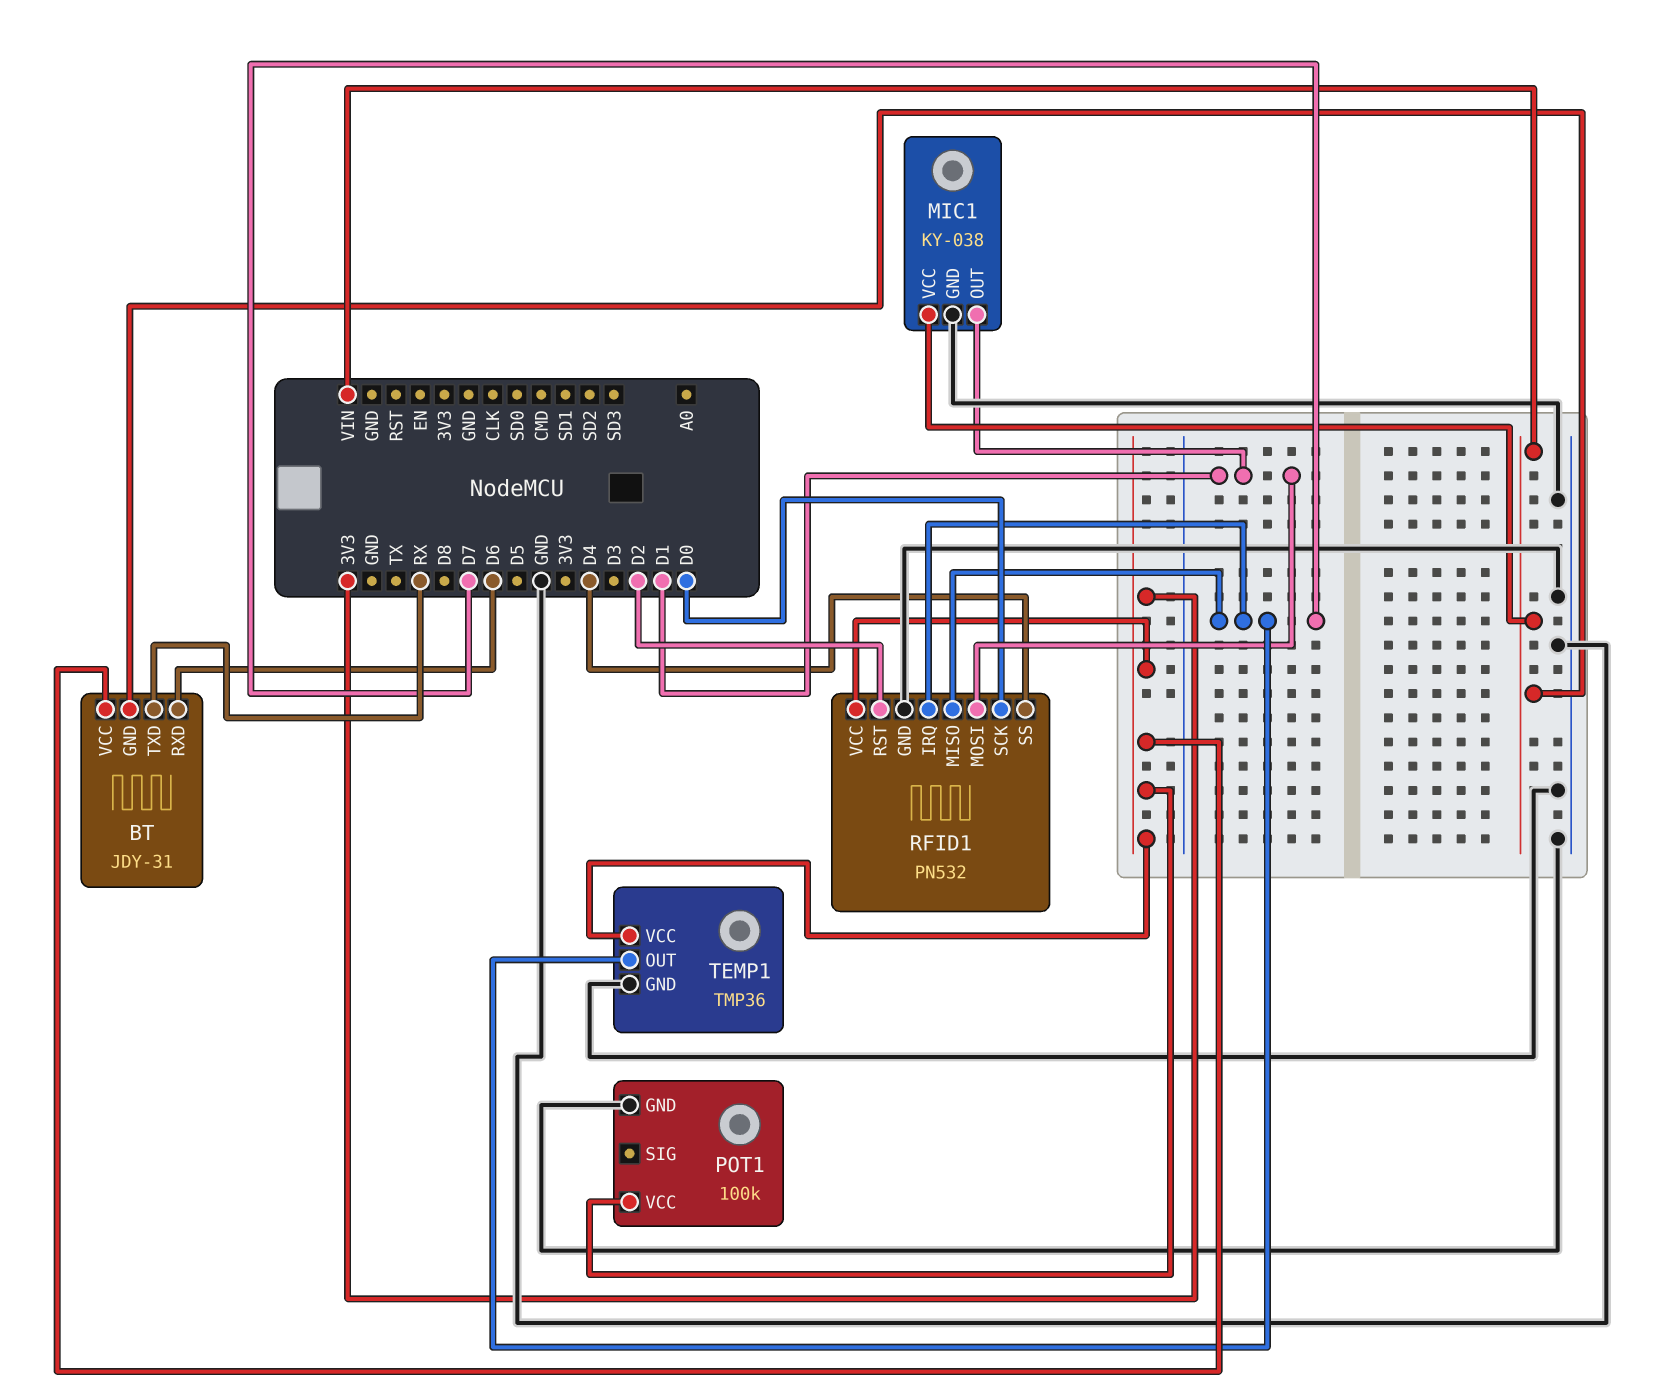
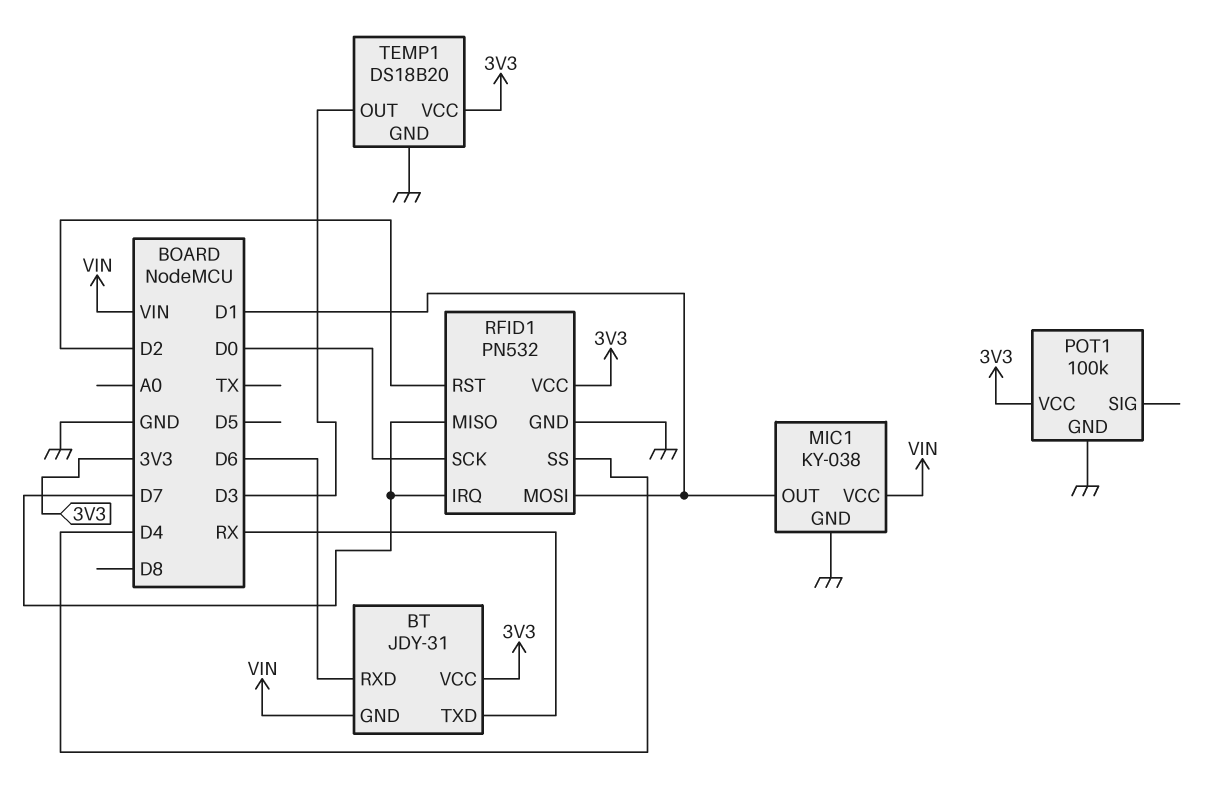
TEMP1: TMP36 -> DS18B20
TEMP1 pin OUT: D7 -> D3

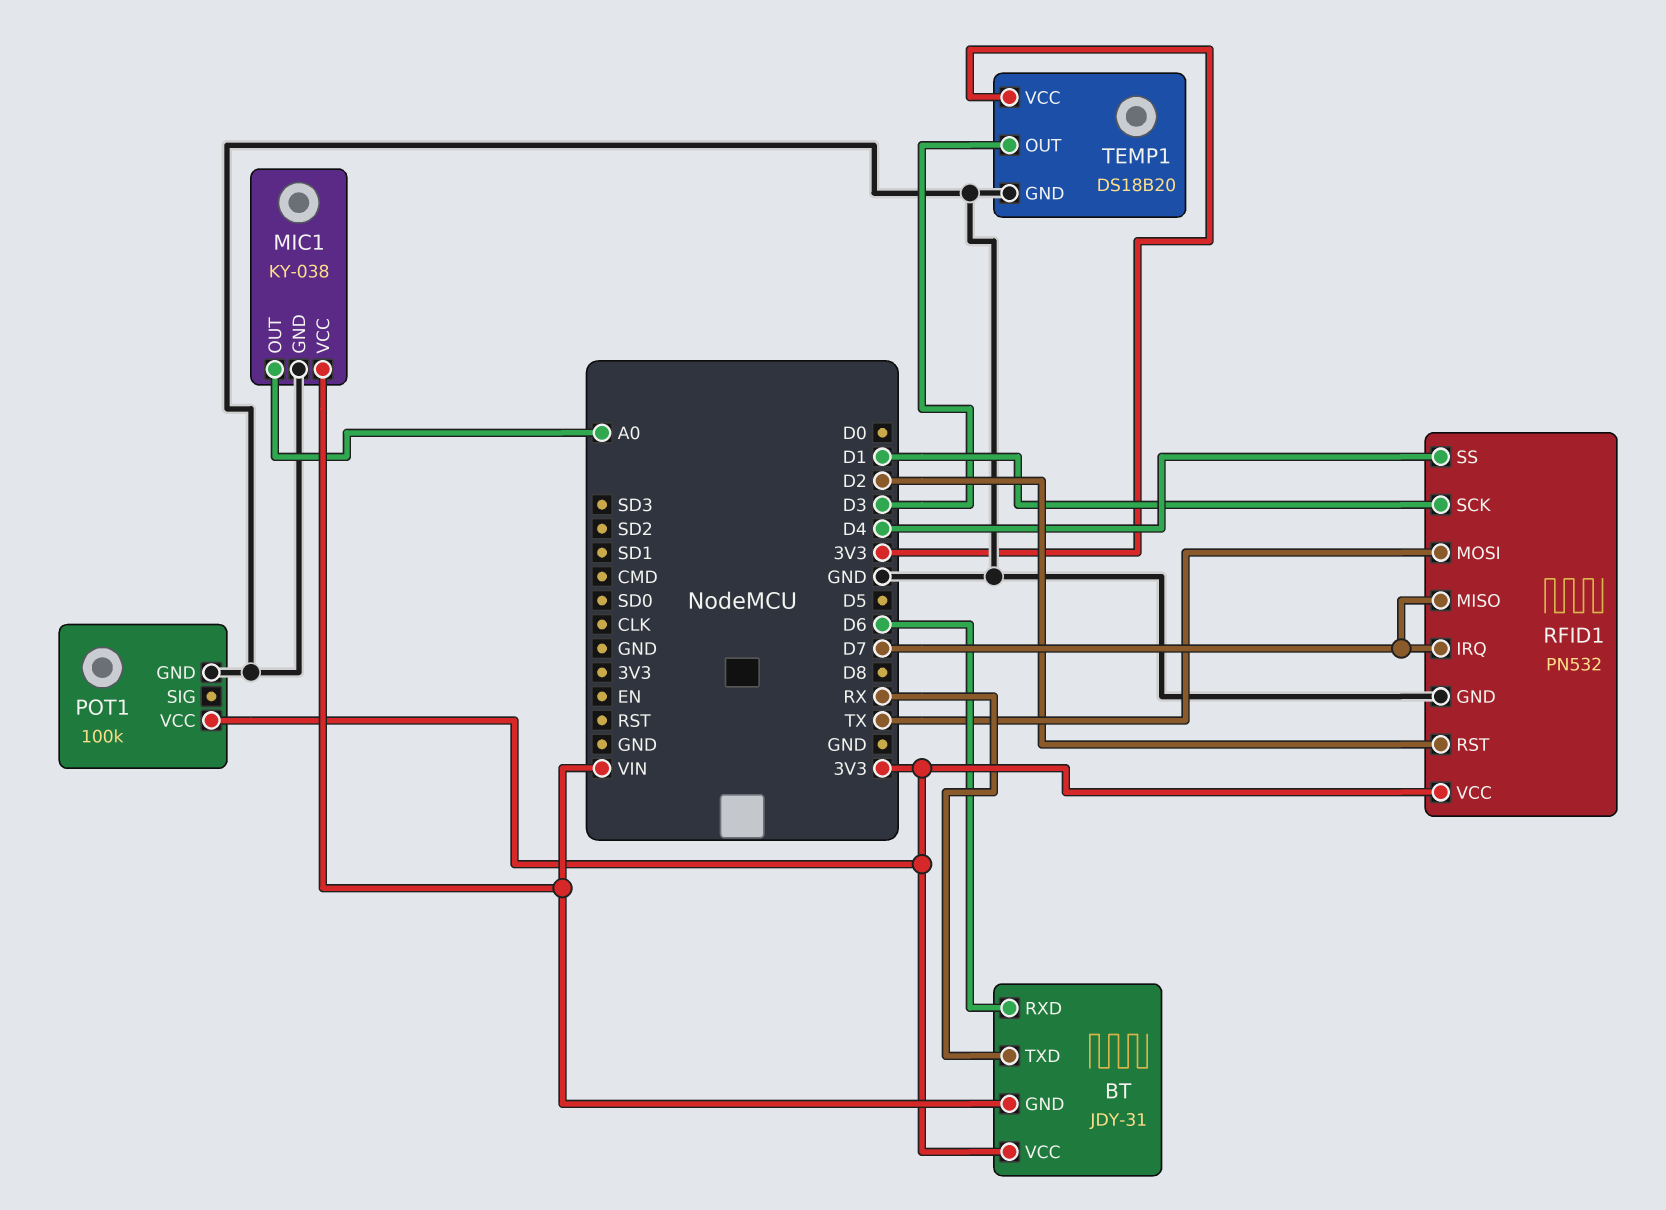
MIC1 pin OUT: D1 -> A0
RFID1 pin MOSI: D1 -> TX
RFID1 pin SCK: D0 -> D1

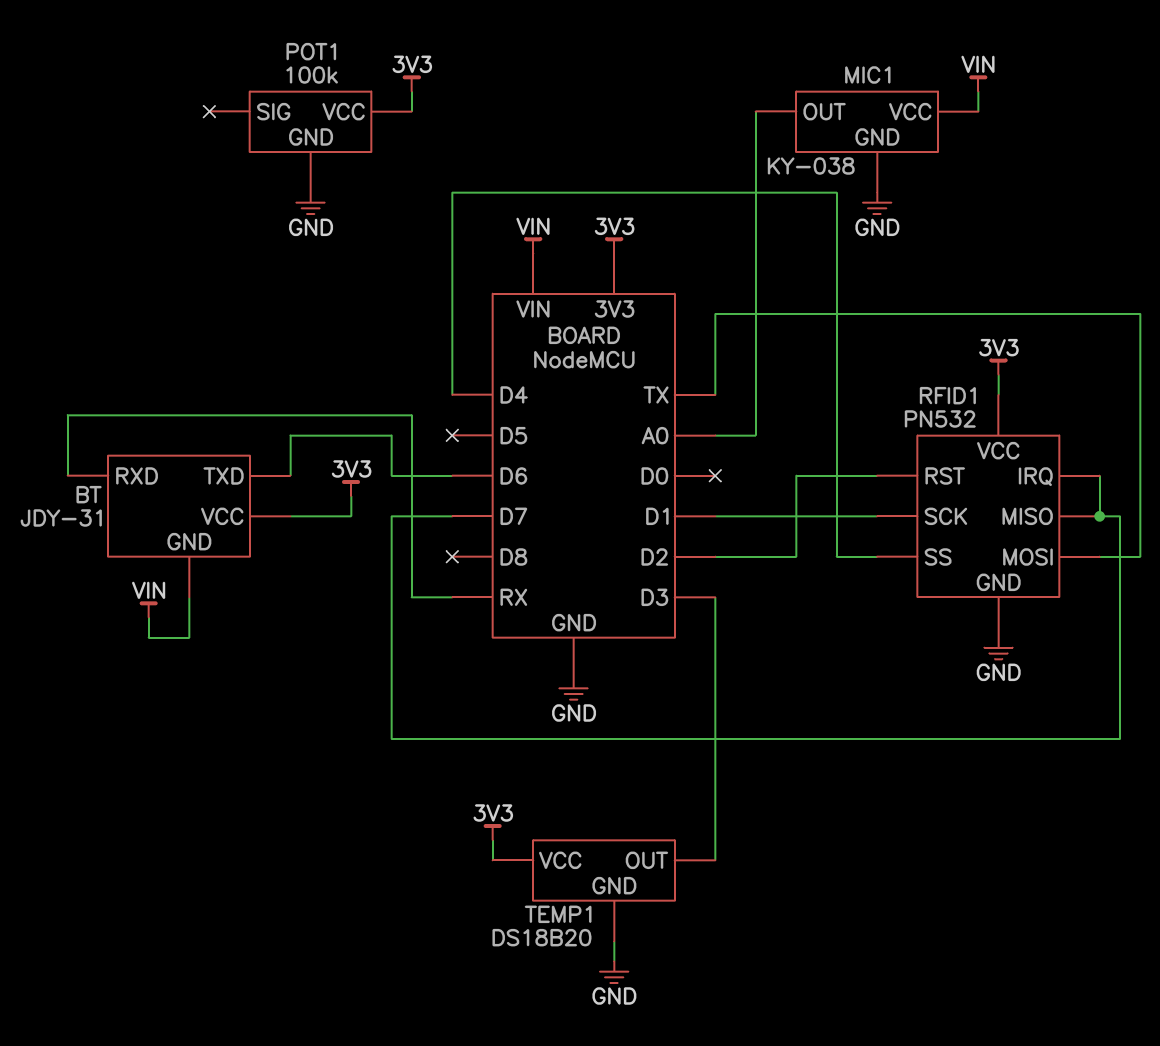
BT pin RXD: D6 -> RX
BT pin TXD: RX -> D6

